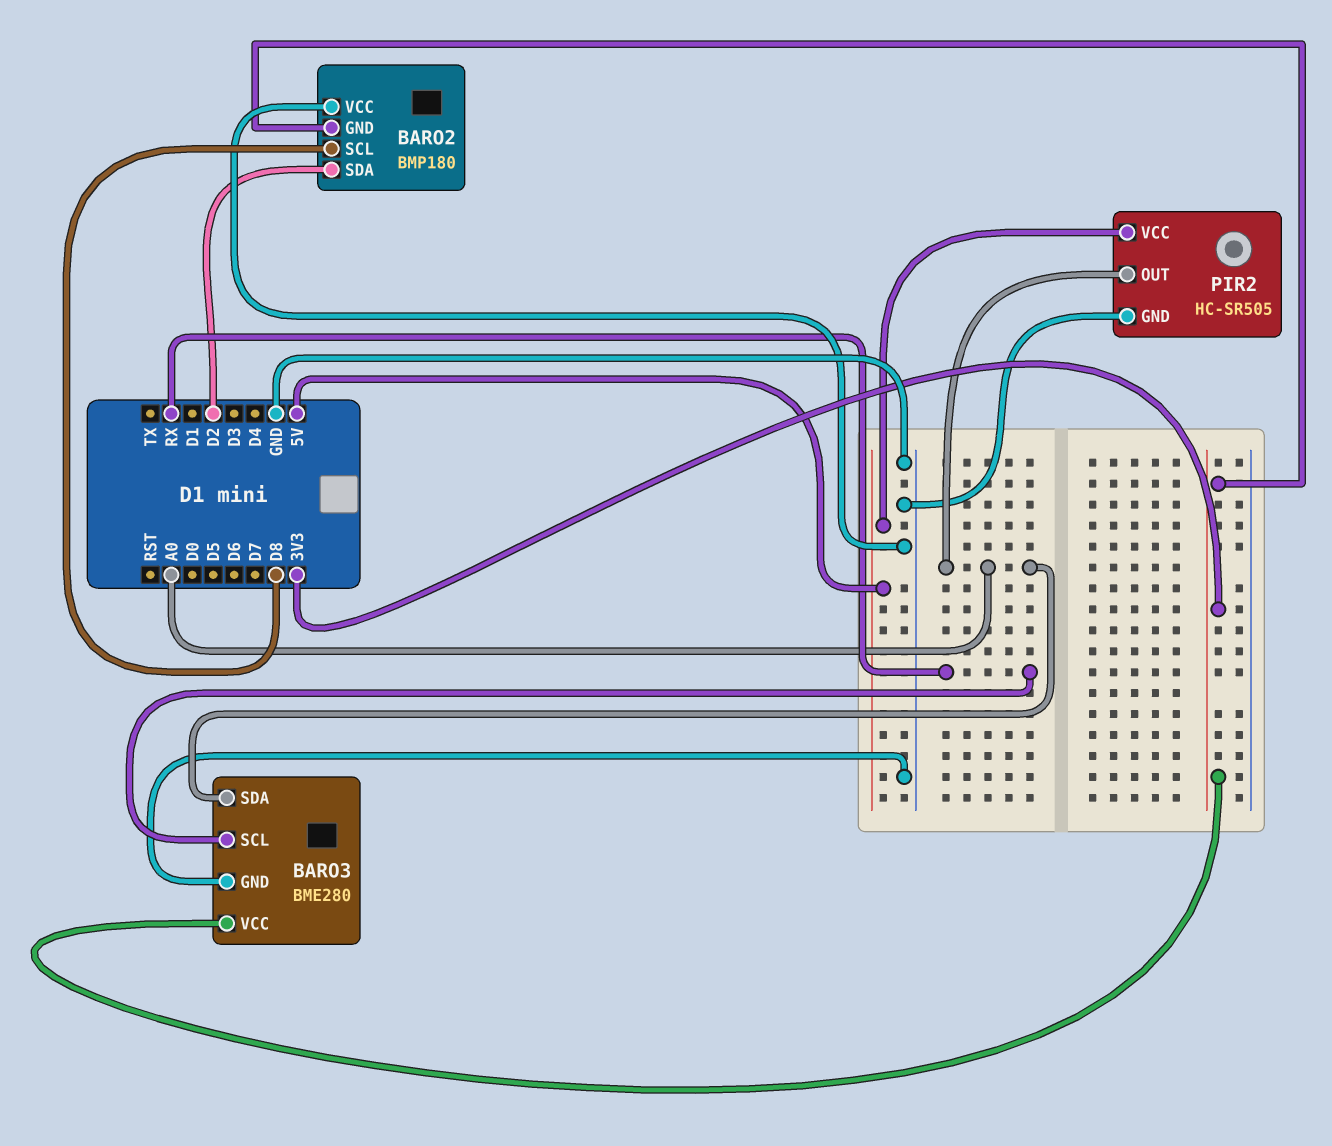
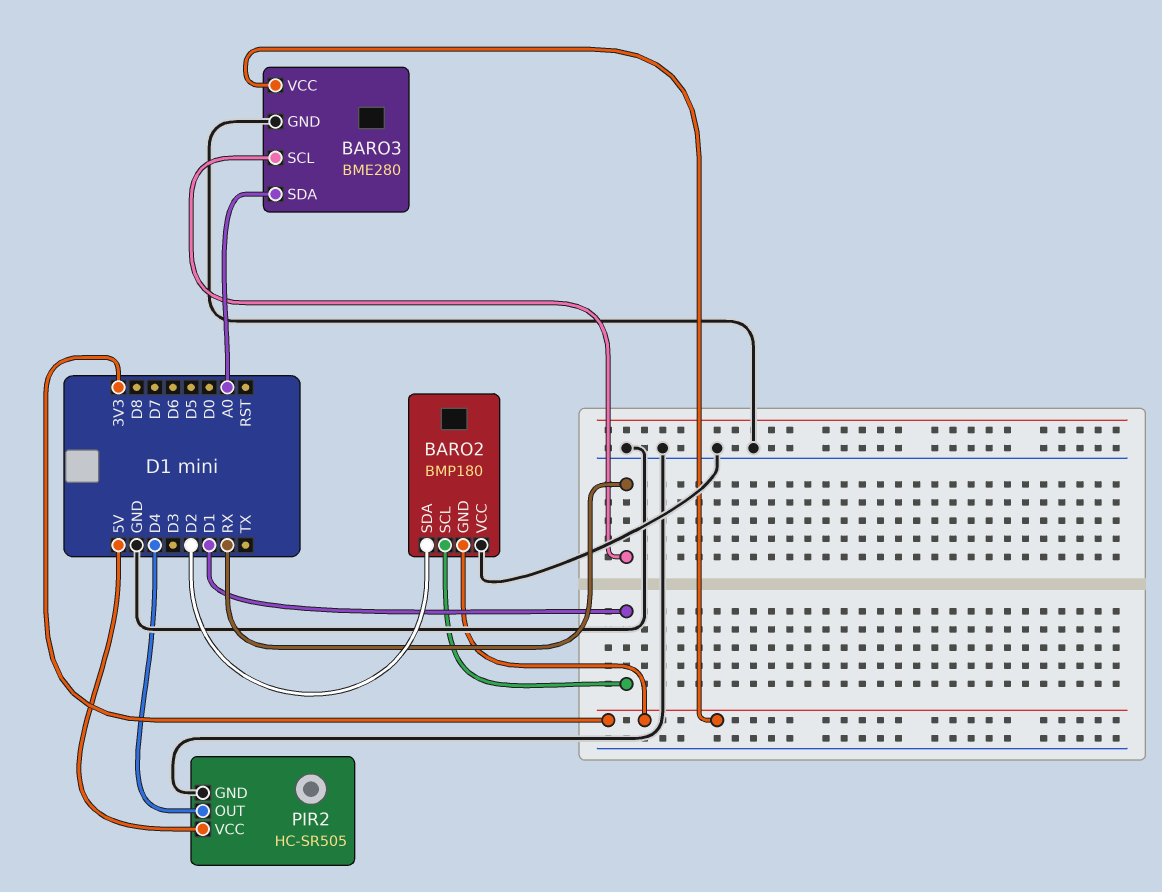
BARO2 pin SCL: D8 -> D1
PIR2 pin OUT: A0 -> D4

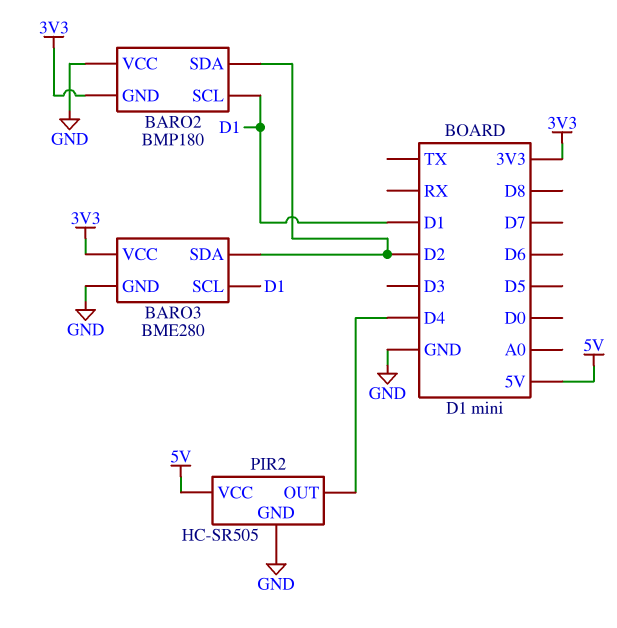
BARO3 pin SCL: RX -> D1
BARO3 pin SDA: A0 -> D2

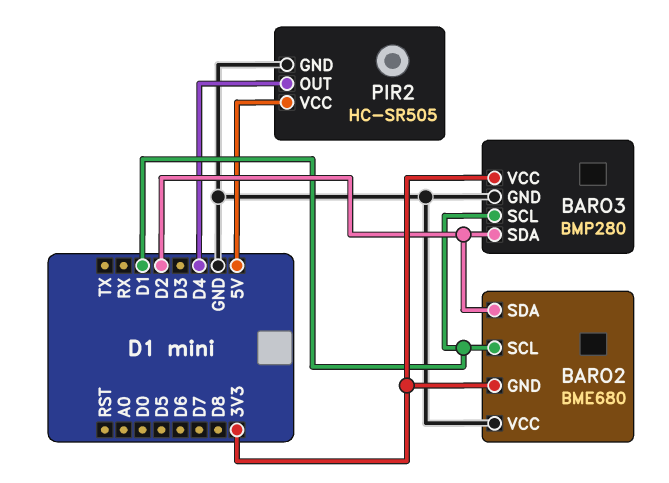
BARO2: BMP180 -> BME680
BARO3: BME280 -> BMP280

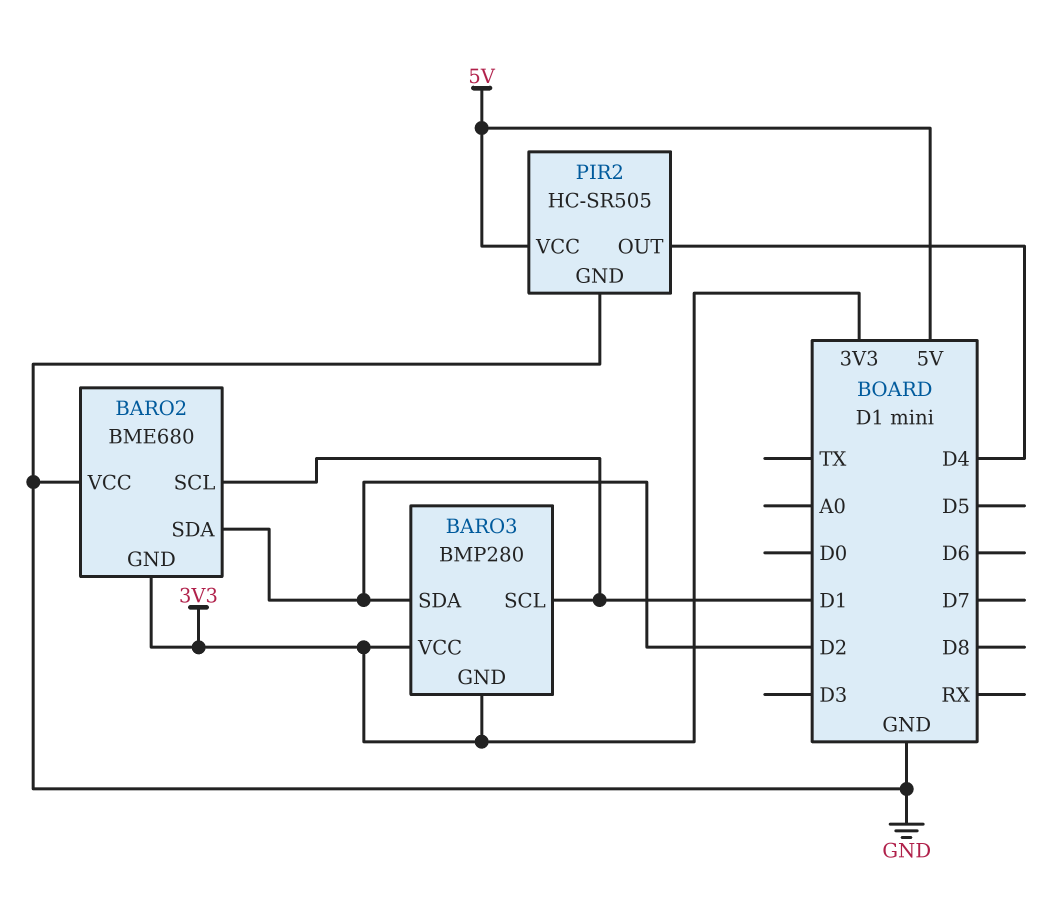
BARO3 pin GND: GND -> 3V3

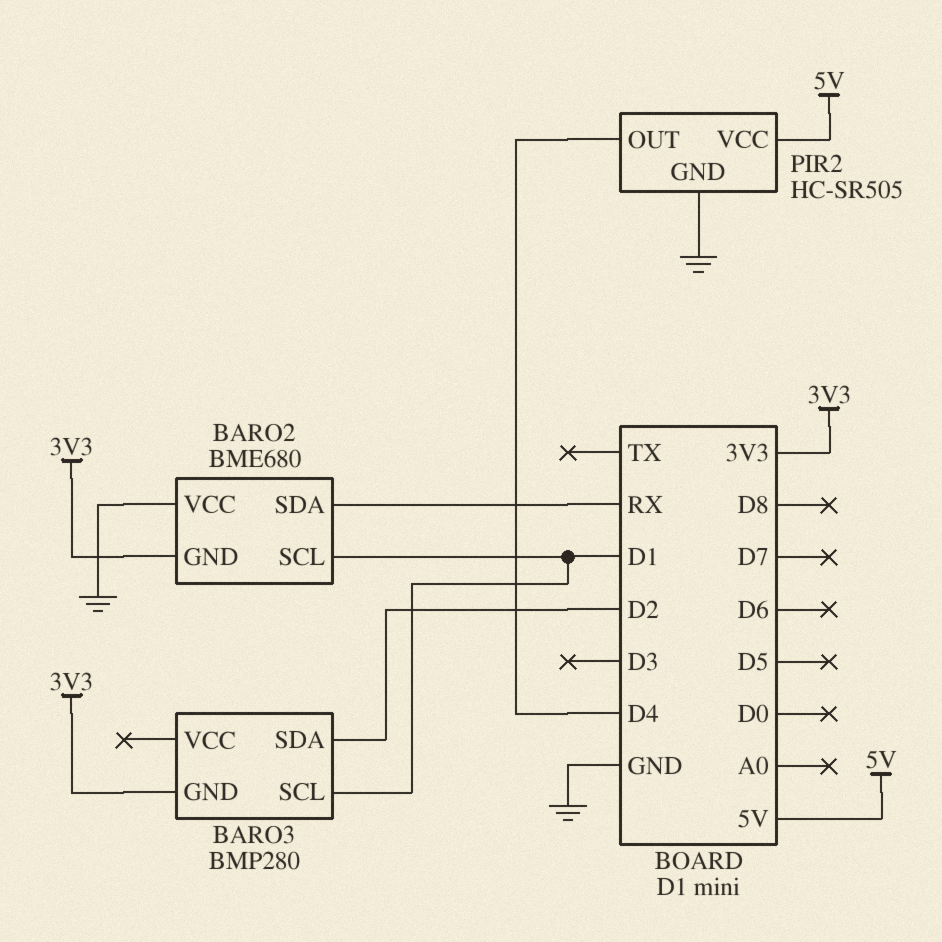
BARO2 pin SDA: D2 -> RX
BARO3 pin VCC: 3V3 -> none

